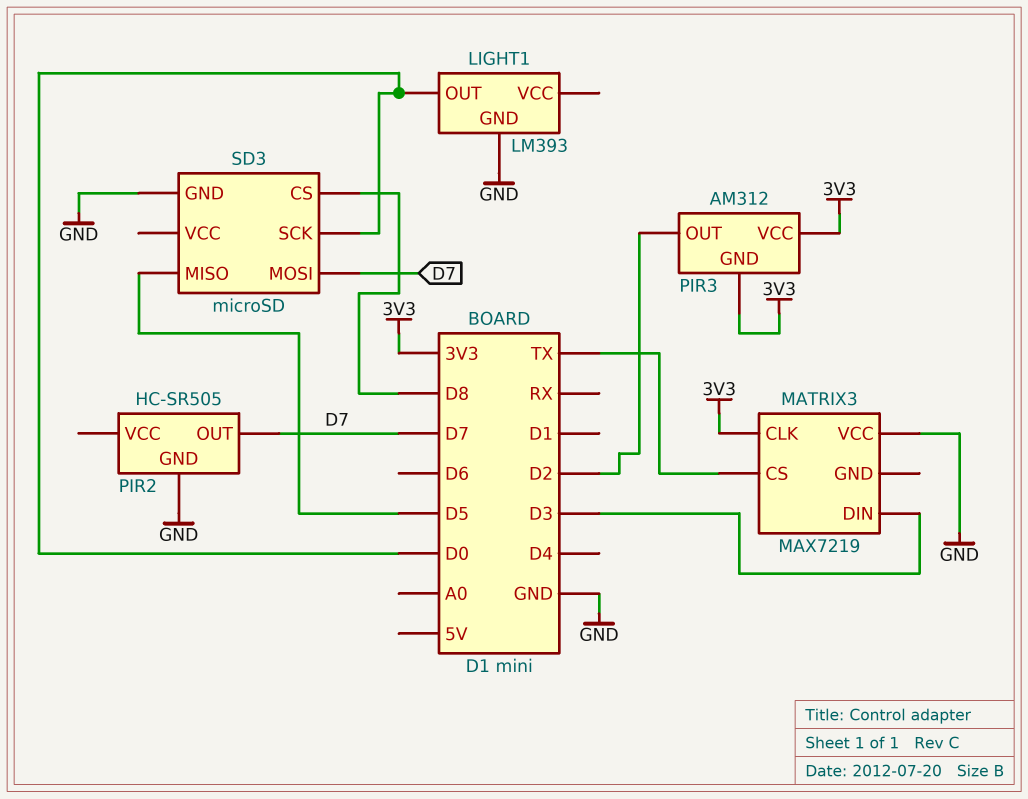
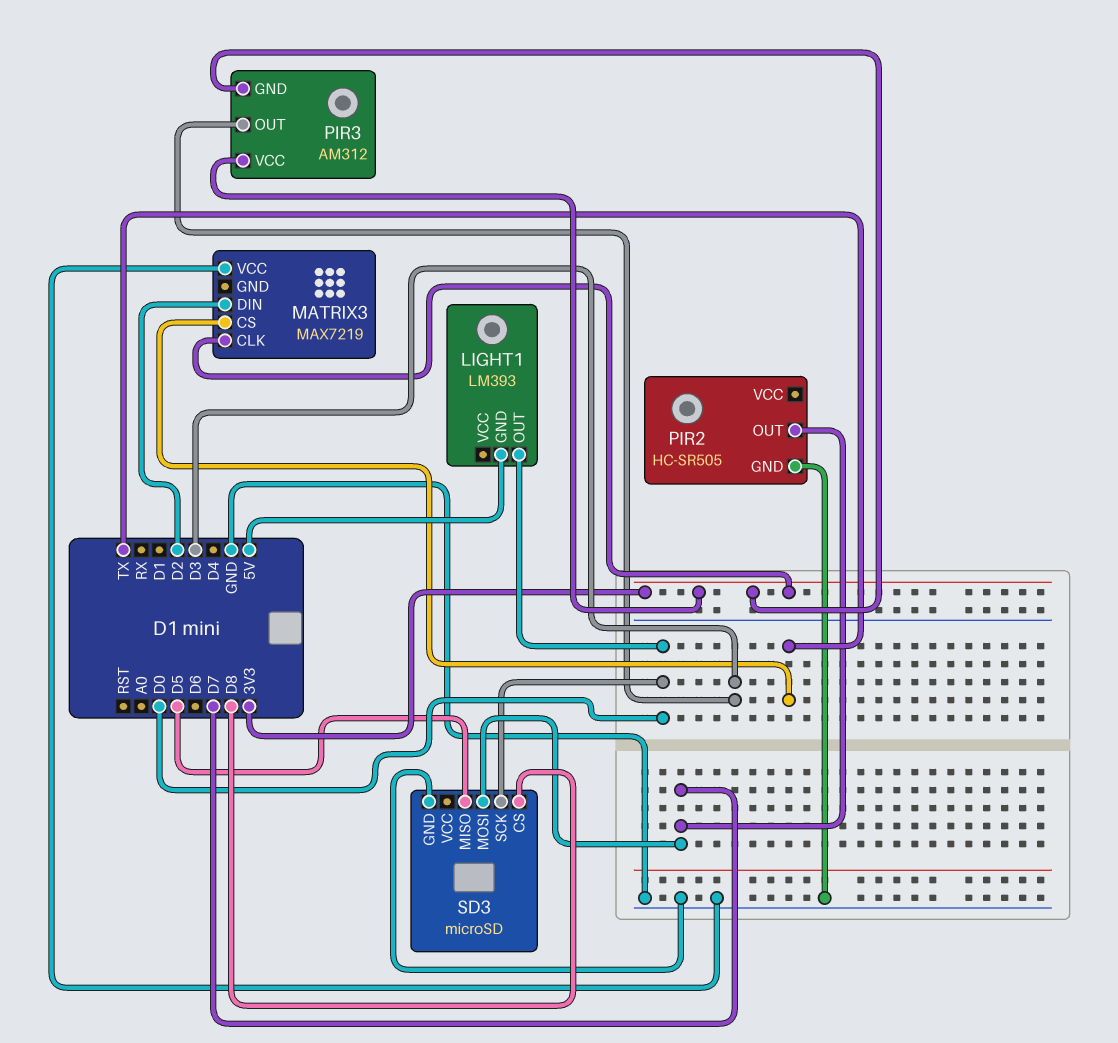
LIGHT1 pin GND: GND -> 5V
MATRIX3 pin DIN: D3 -> D2
PIR3 pin OUT: D2 -> D3

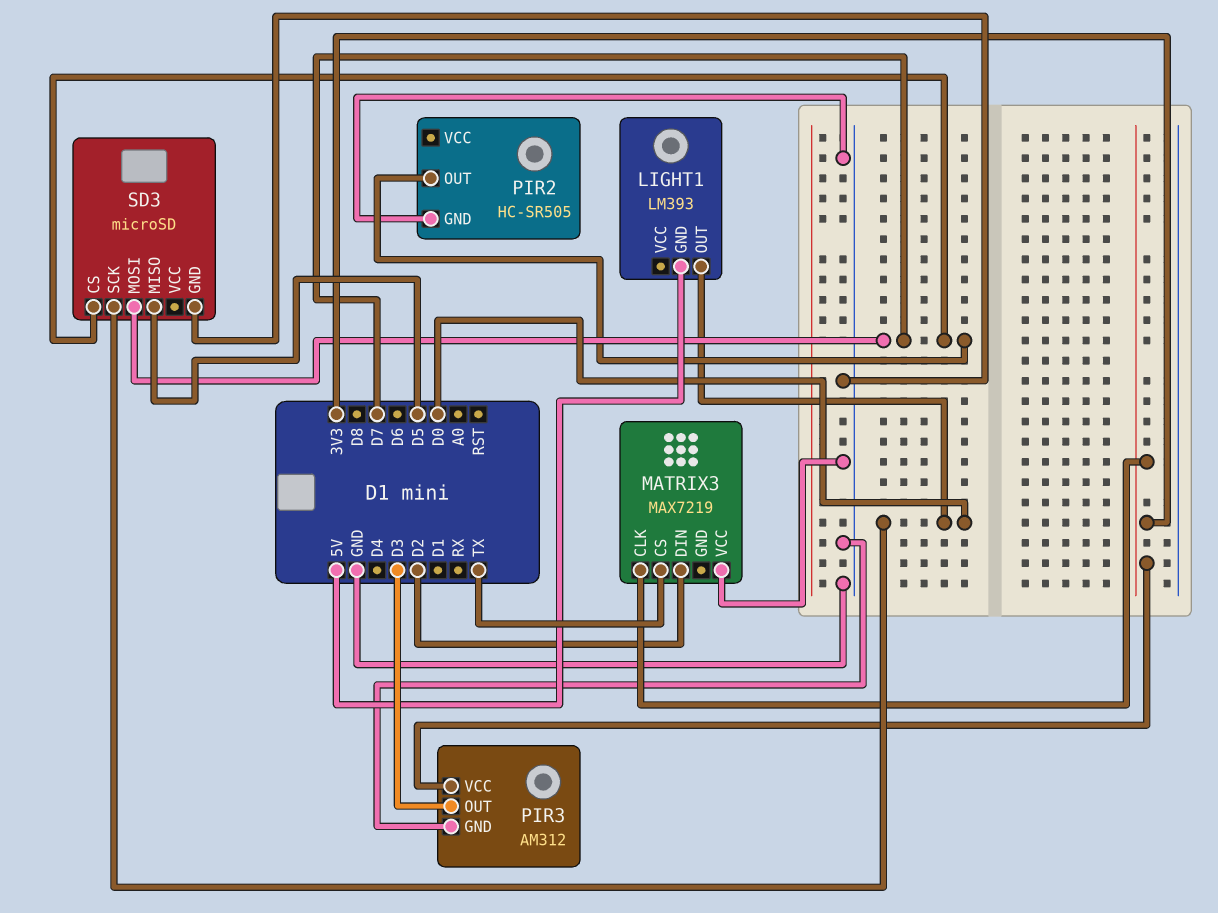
PIR3 pin GND: 3V3 -> GND
SD3 pin CS: D8 -> D7

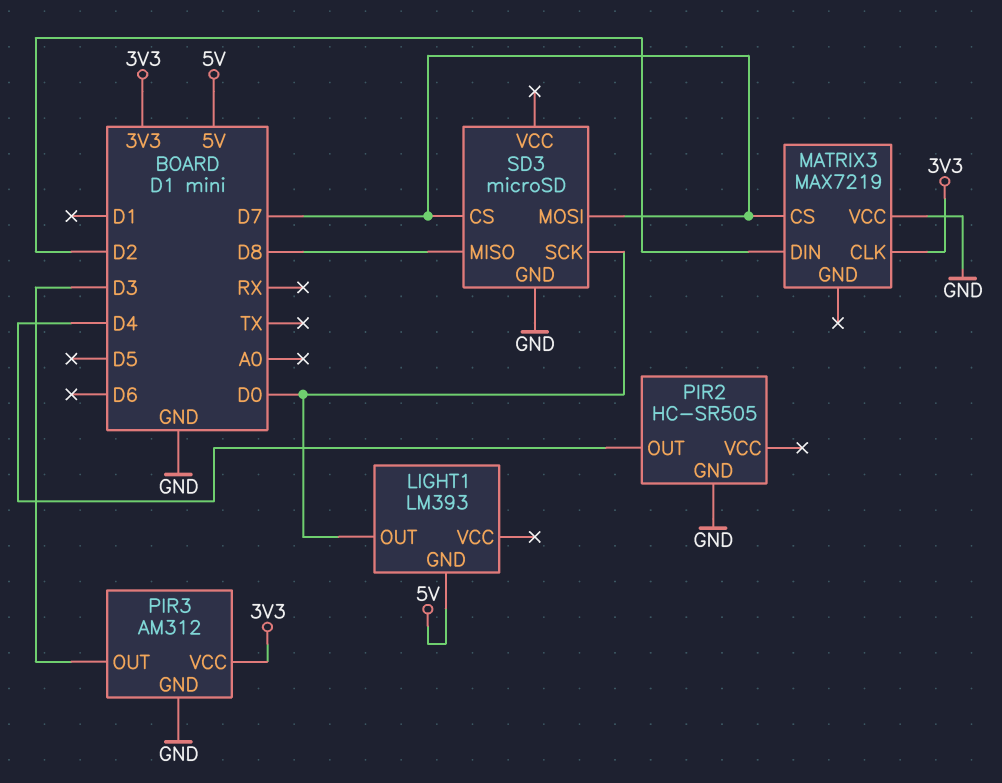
MATRIX3 pin CS: TX -> D7
PIR2 pin OUT: D7 -> D4
SD3 pin MISO: D5 -> D8

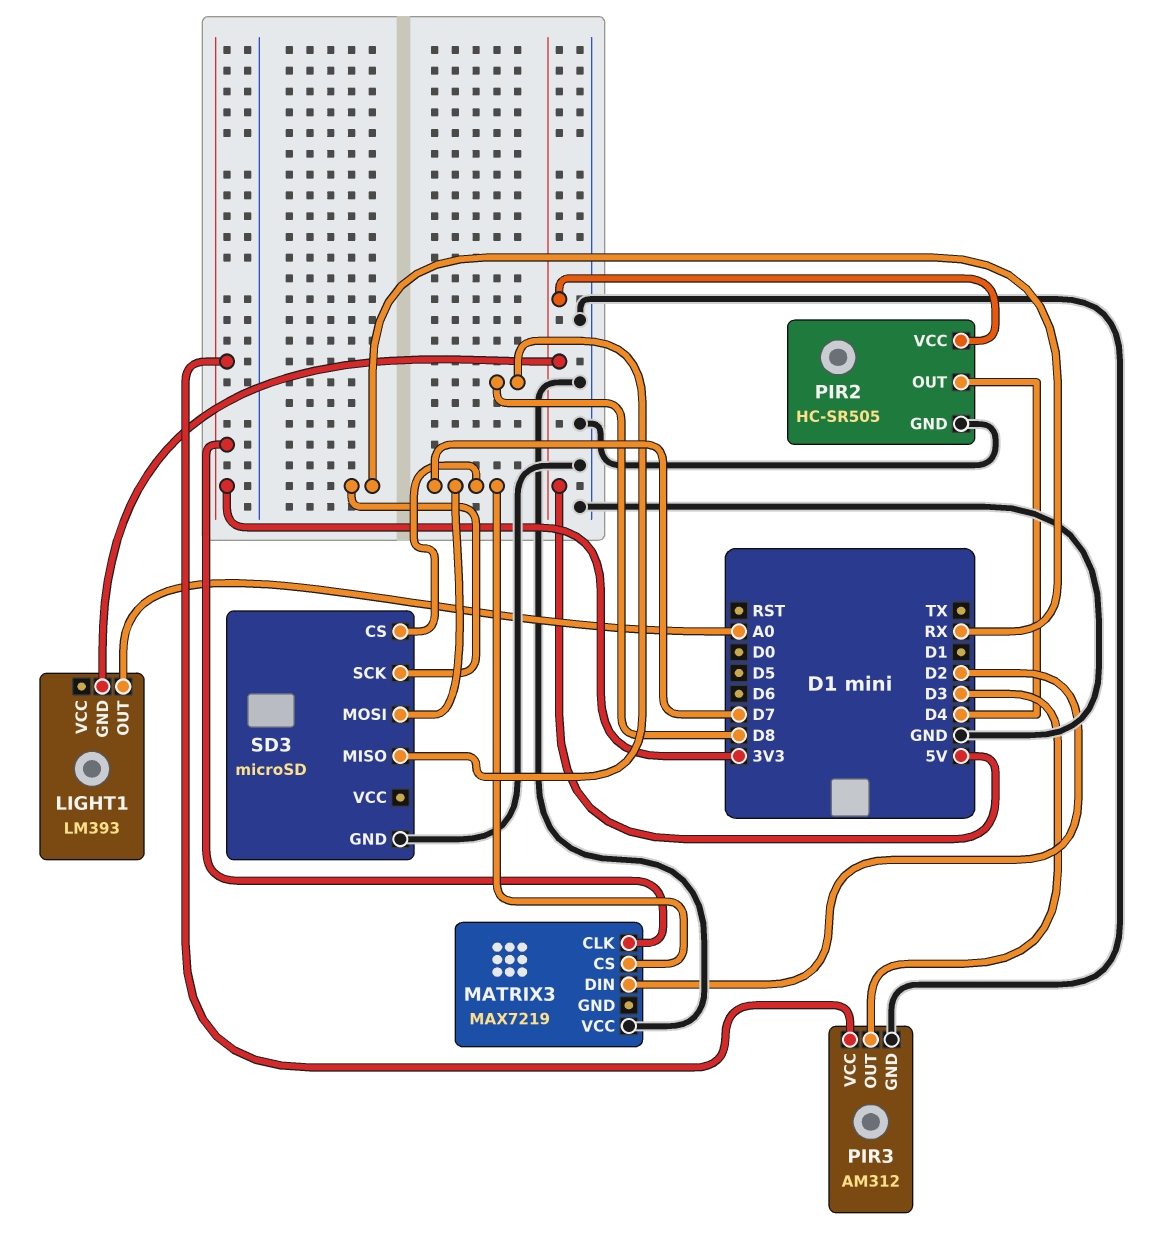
LIGHT1 pin OUT: D0 -> A0
PIR2 pin VCC: none -> 5V
SD3 pin SCK: D0 -> RX

